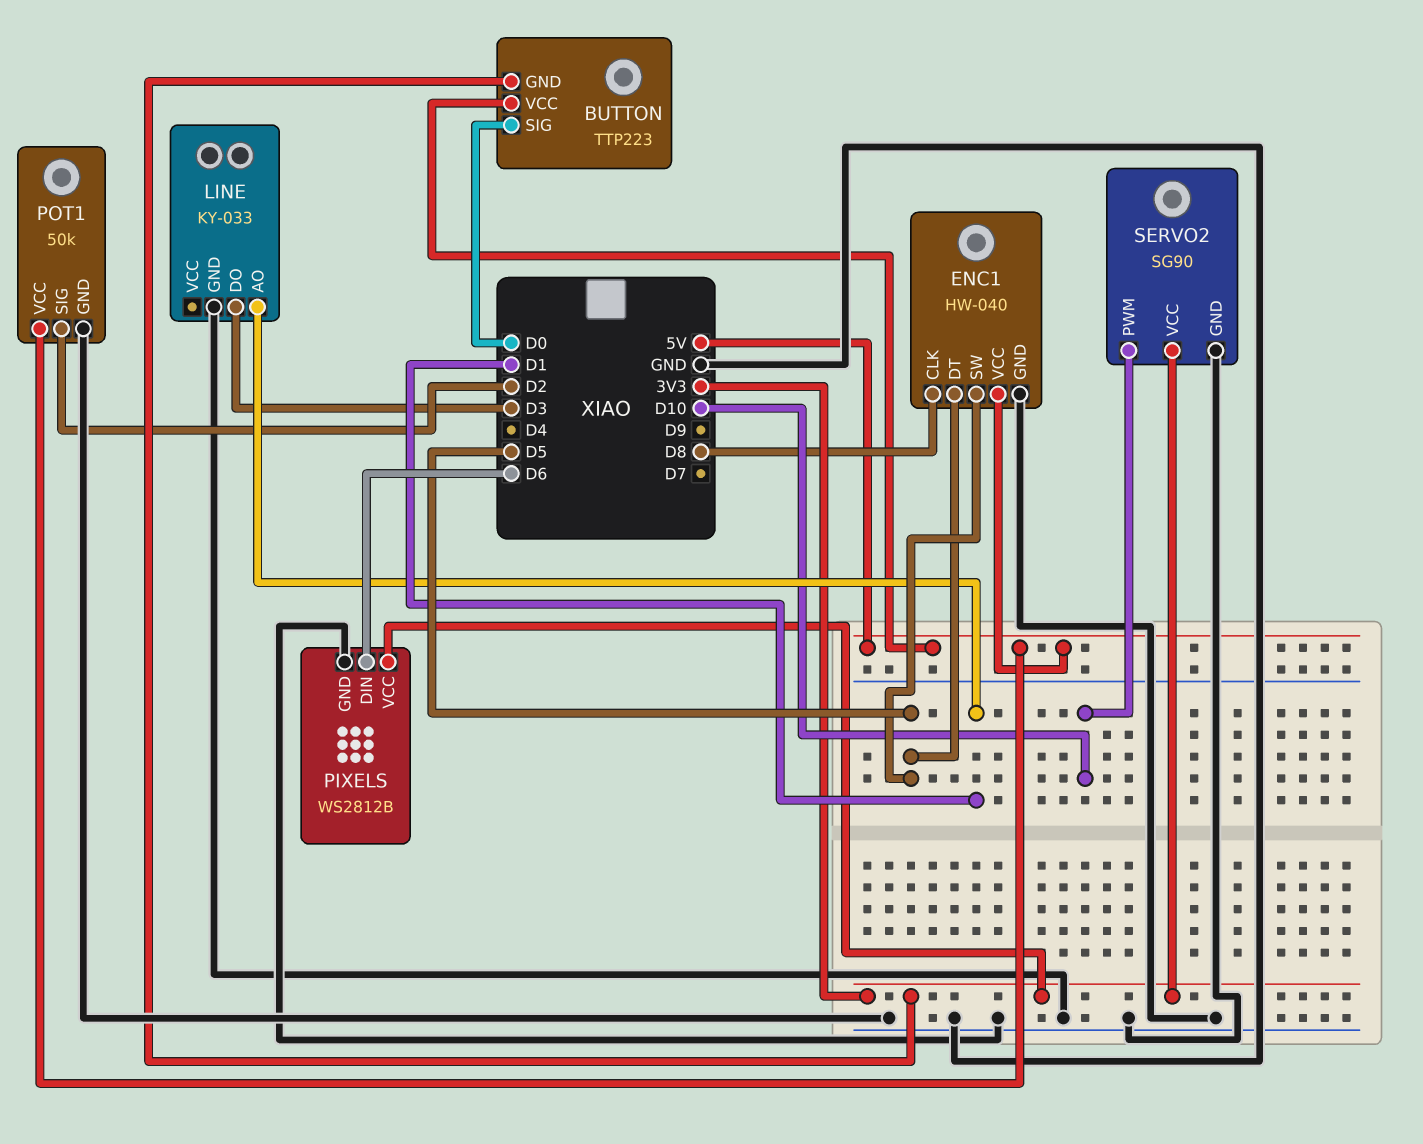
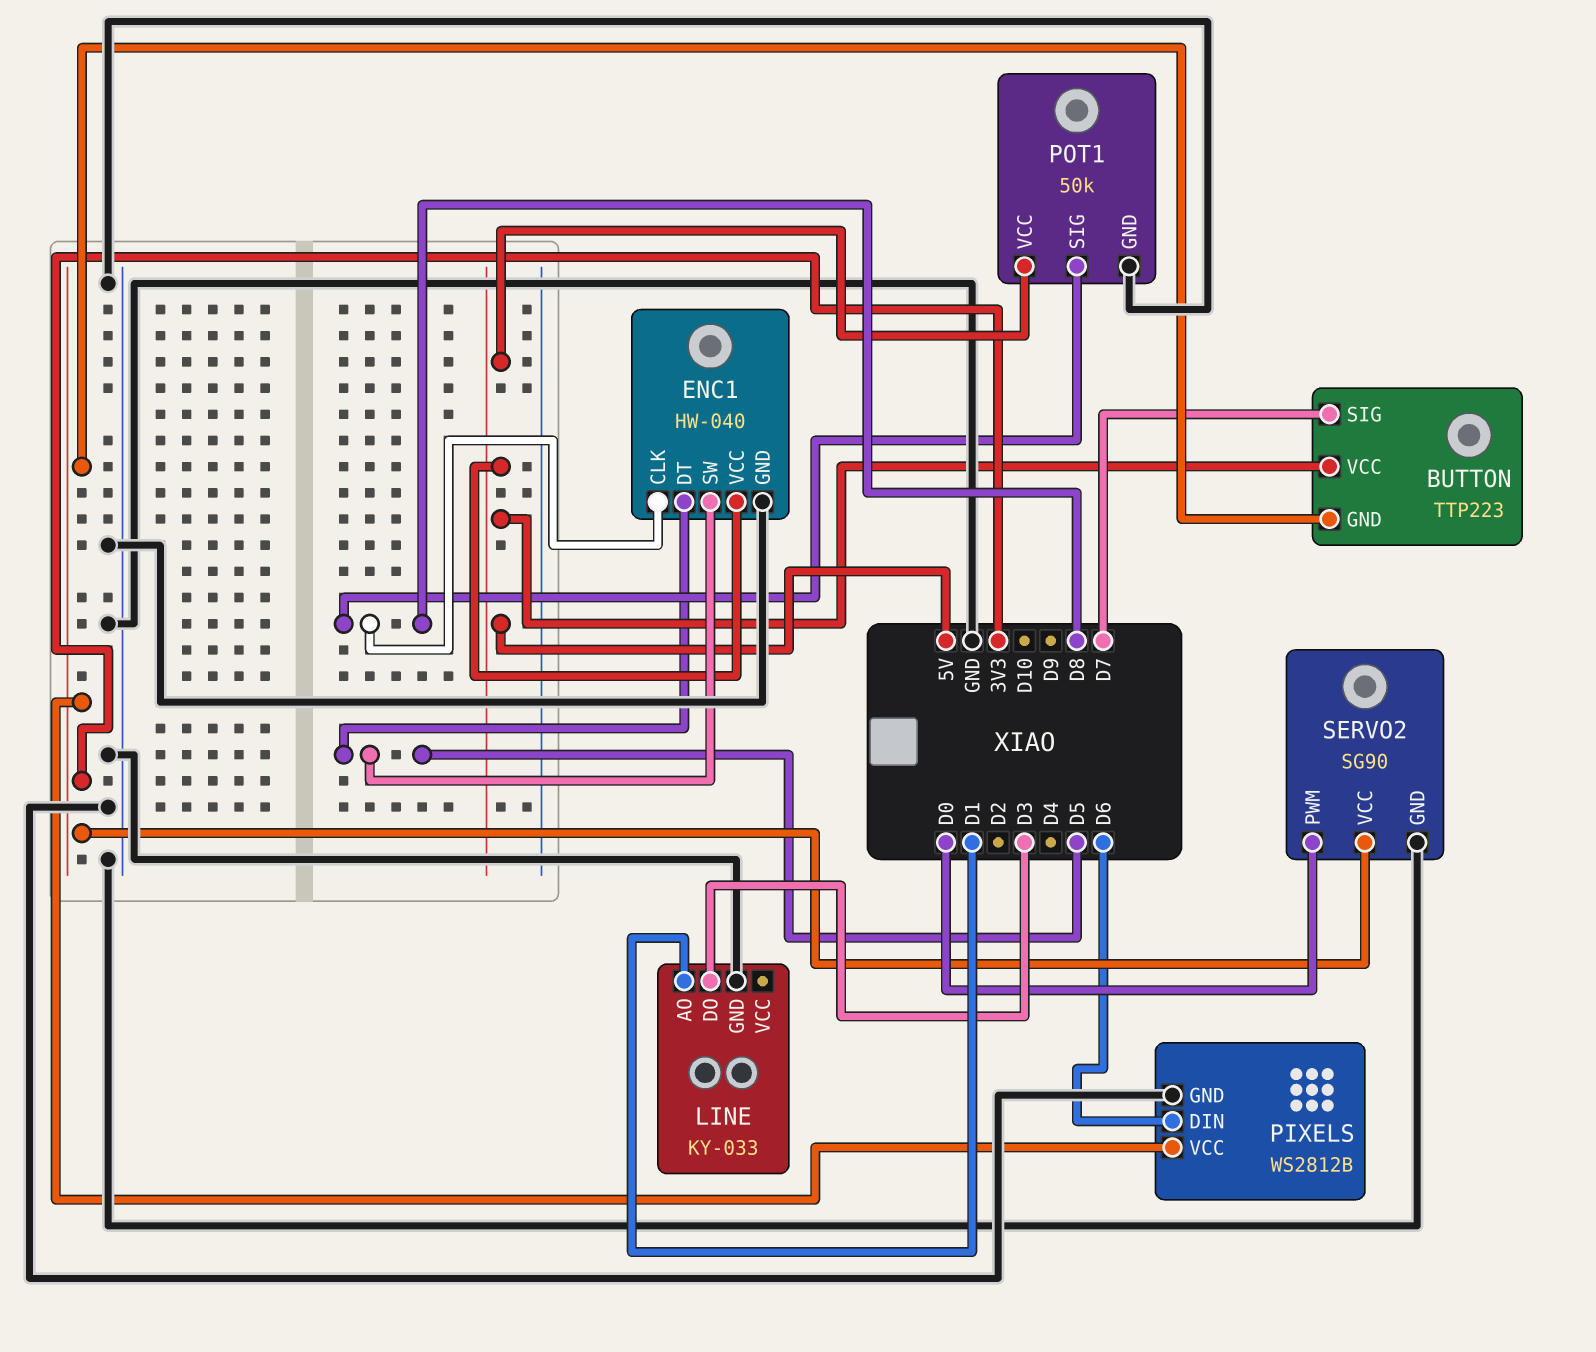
BUTTON pin SIG: D0 -> D7
POT1 pin SIG: D2 -> D8
SERVO2 pin PWM: D10 -> D0

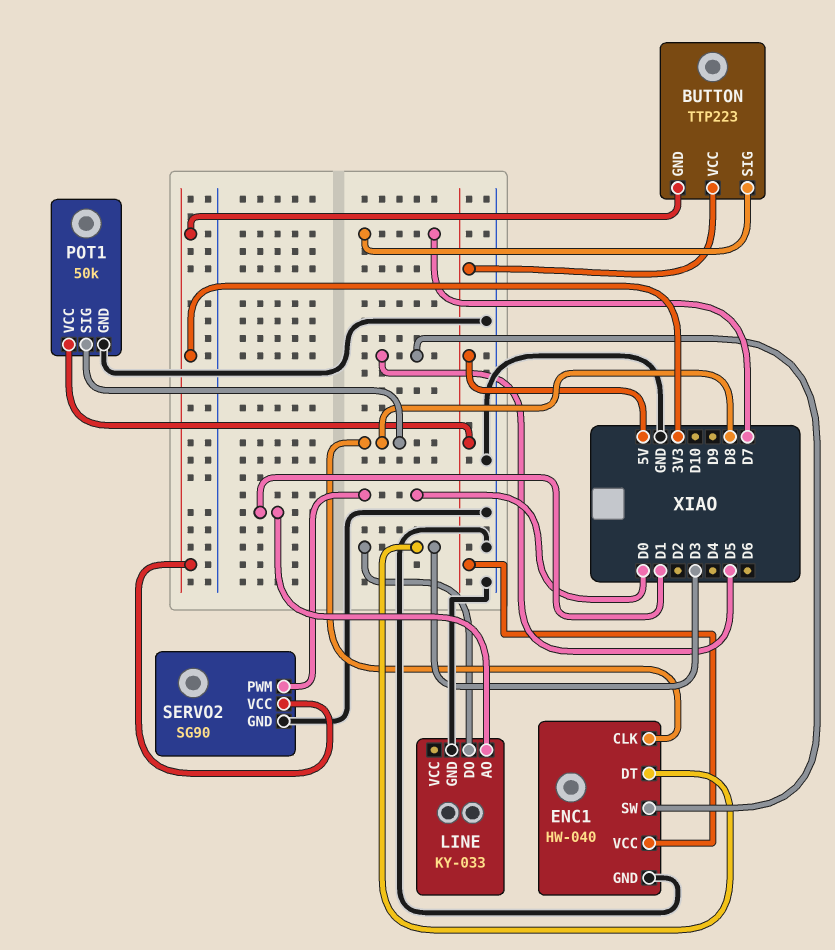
ENC1 pin DT: D5 -> D3
PIXELS: WS2812B -> none
PIXELS pin DIN: D6 -> none
PIXELS pin GND: GND -> none
PIXELS pin VCC: 3V3 -> none

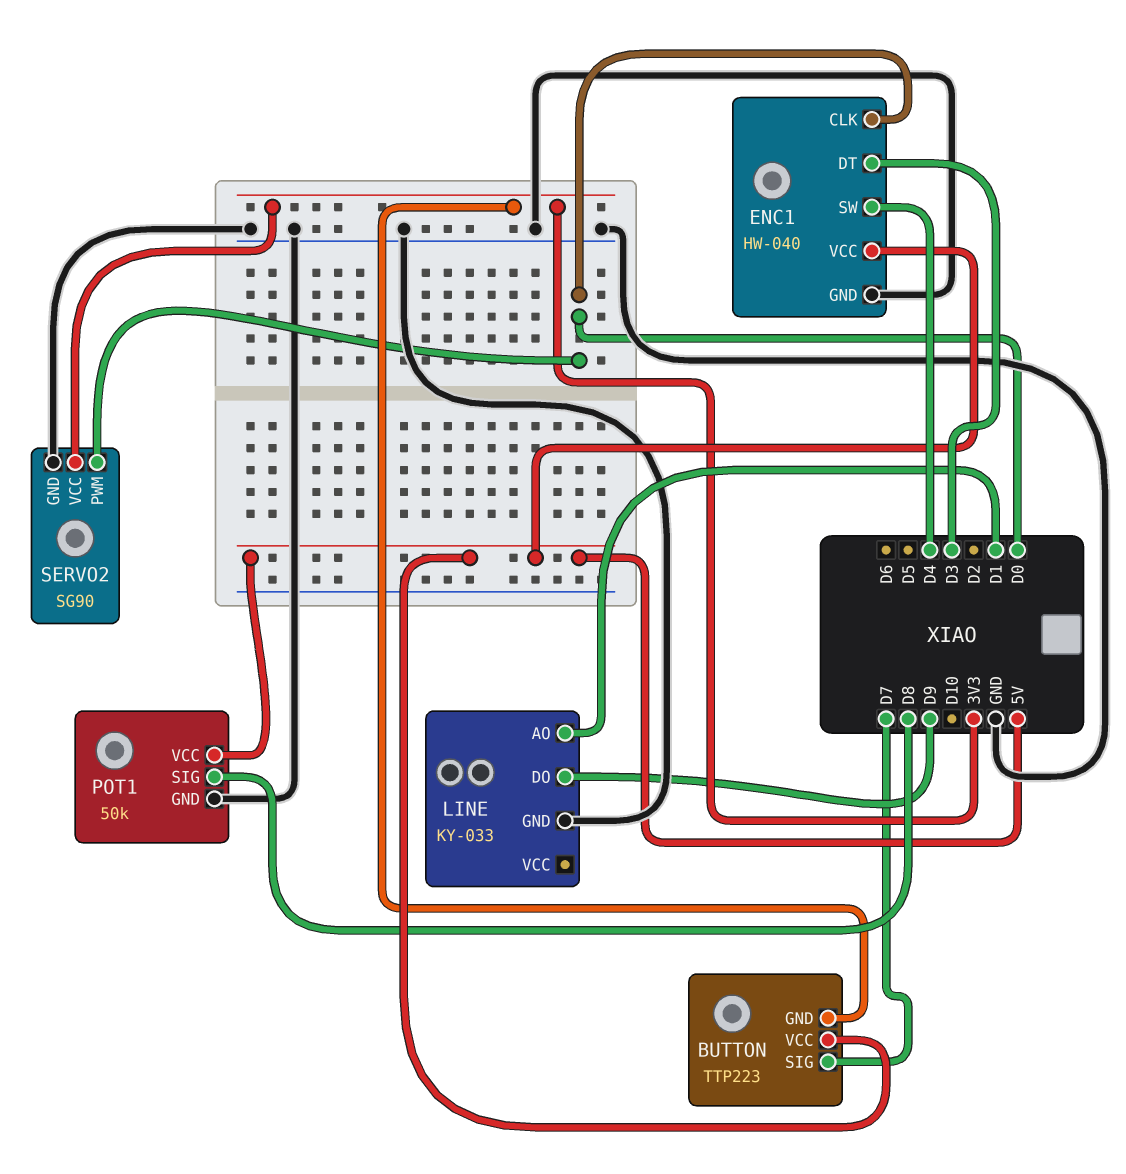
ENC1 pin CLK: D8 -> D0
ENC1 pin SW: D5 -> D4
LINE pin DO: D3 -> D9

